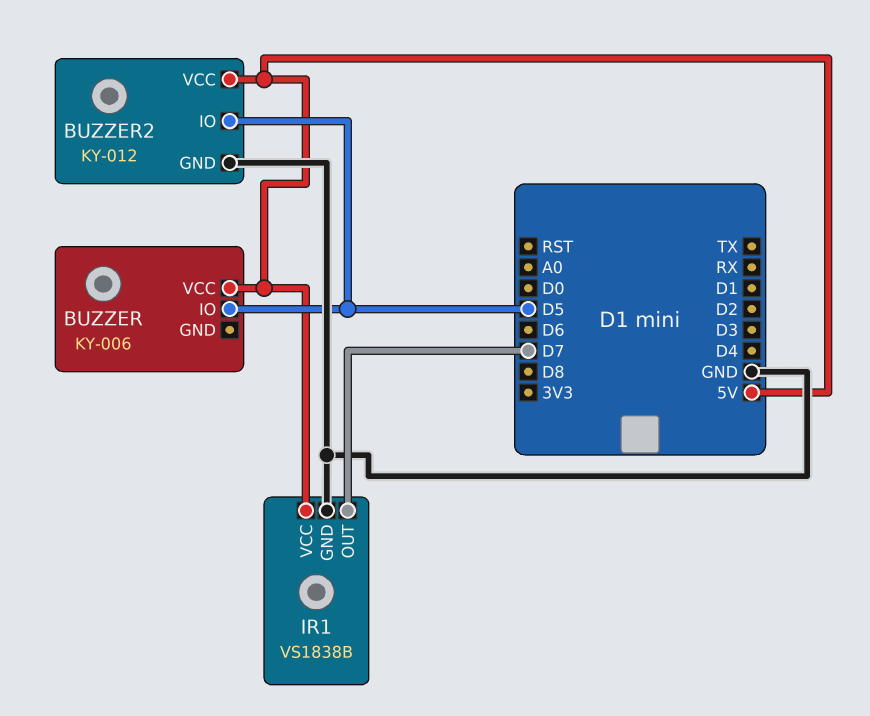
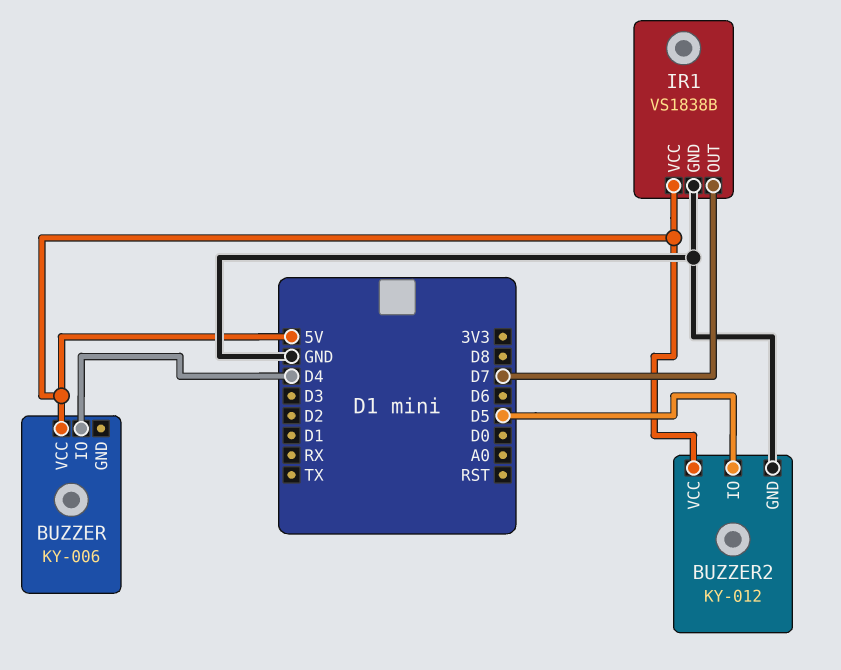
BUZZER pin IO: D5 -> D4

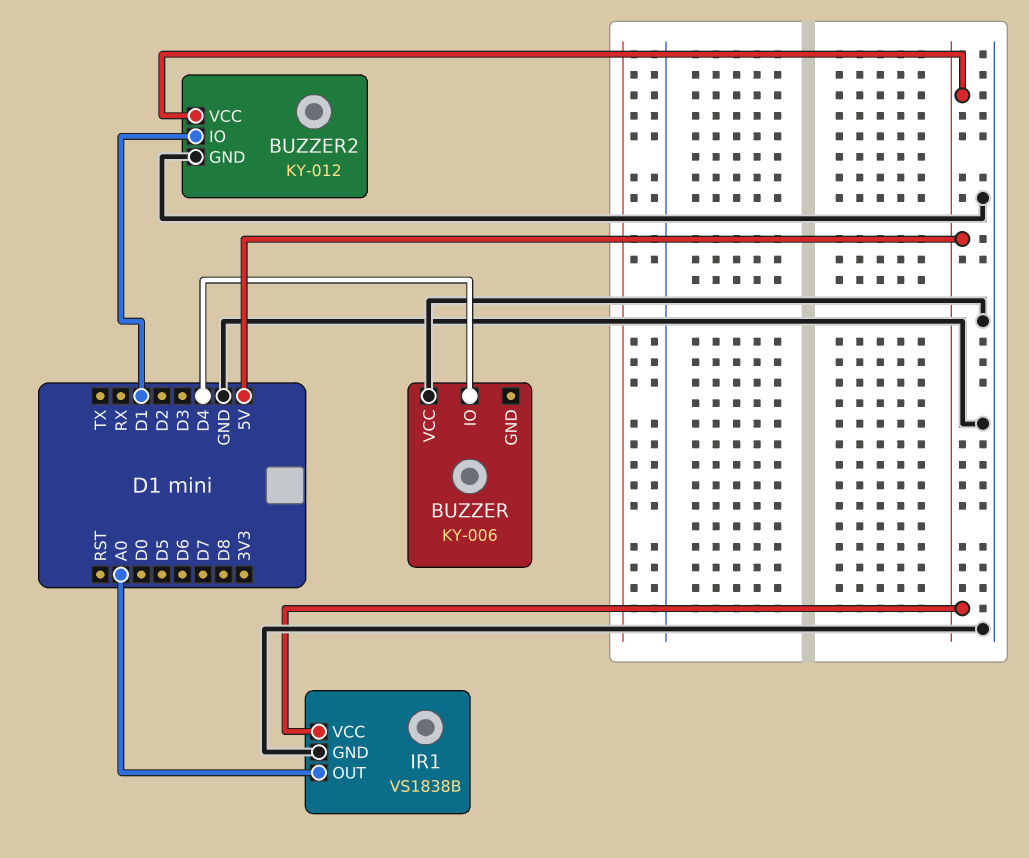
BUZZER pin VCC: 5V -> GND
BUZZER2 pin IO: D5 -> D1
IR1 pin OUT: D7 -> A0

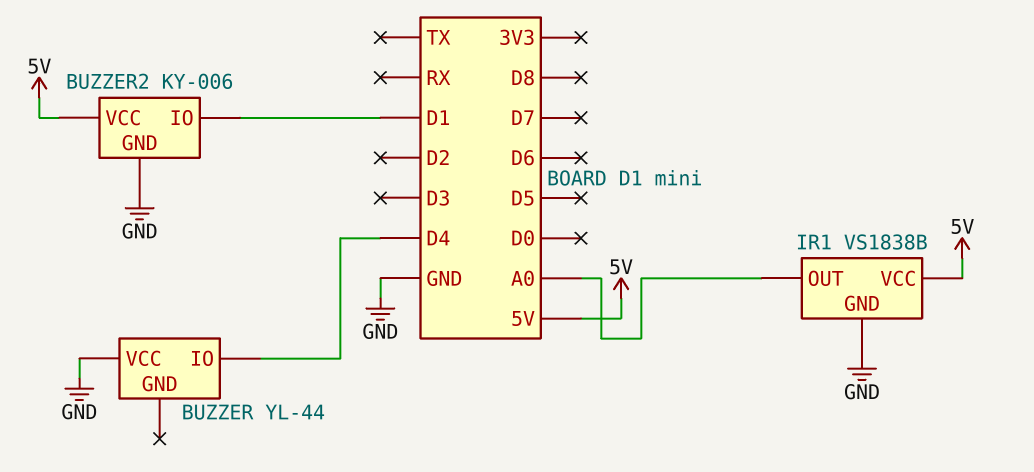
BUZZER: KY-006 -> YL-44
BUZZER2: KY-012 -> KY-006

